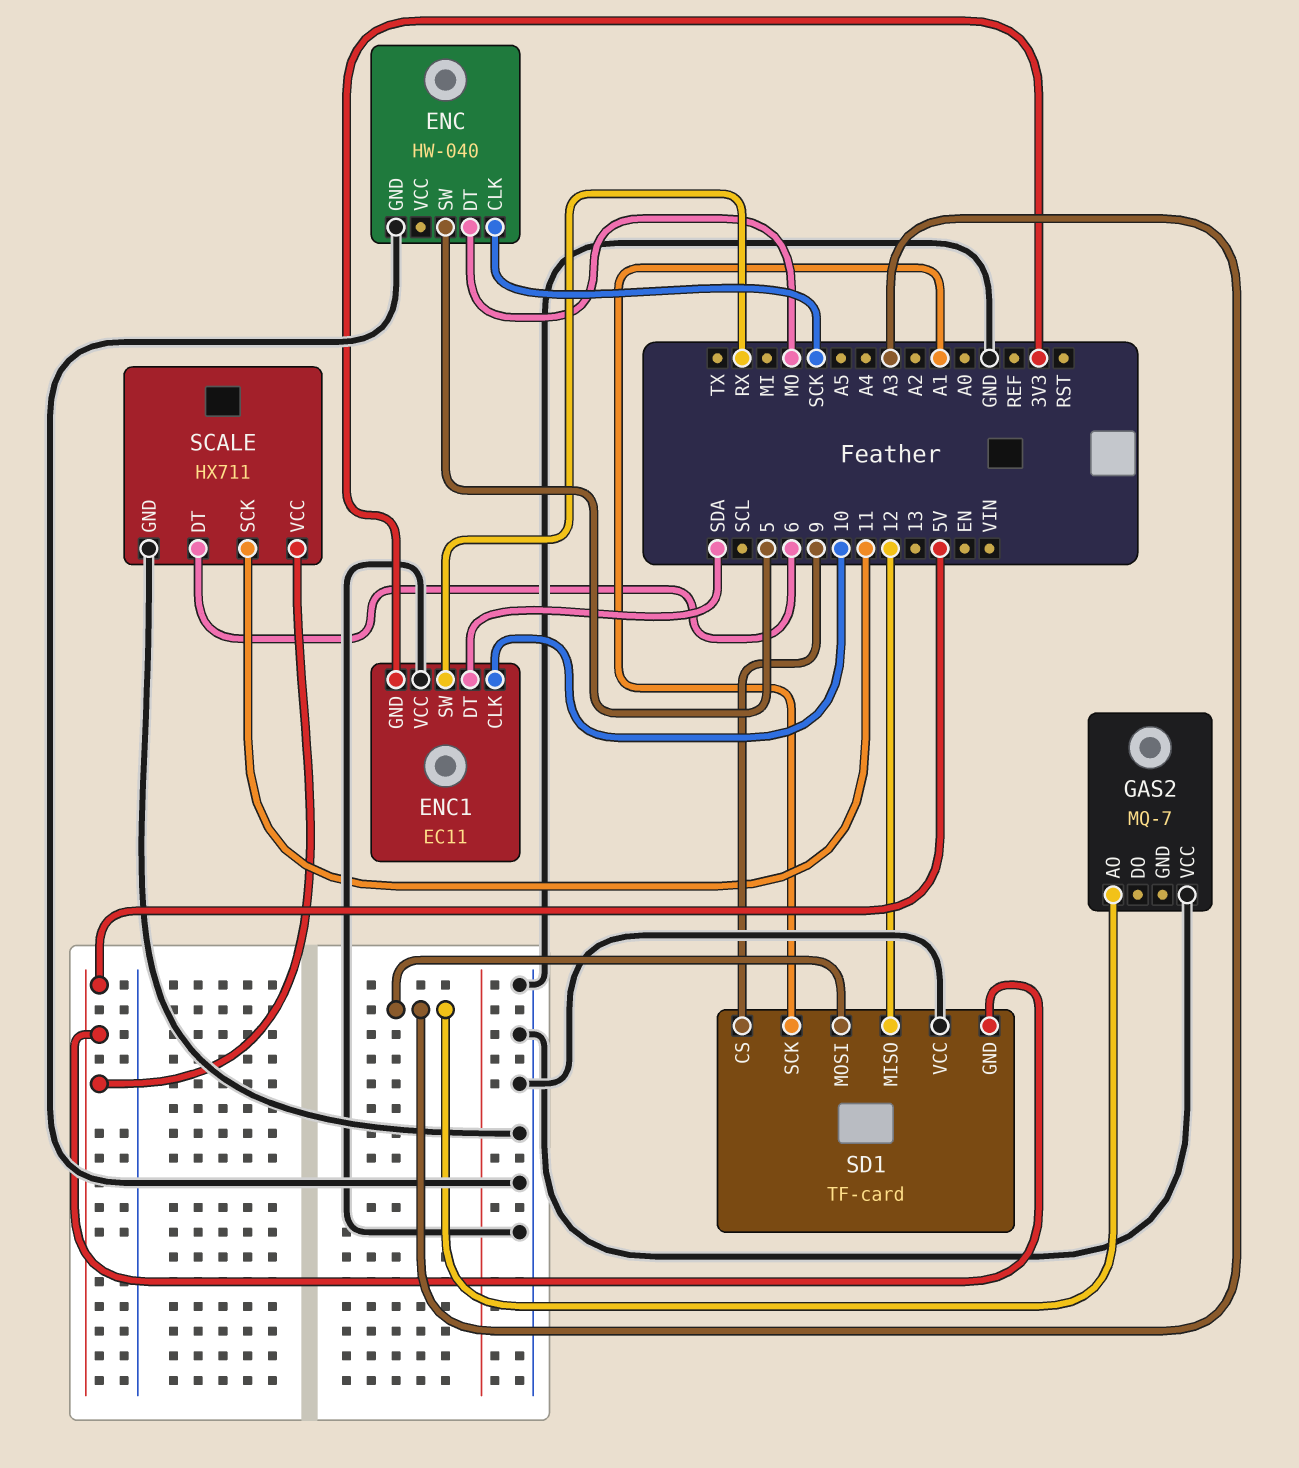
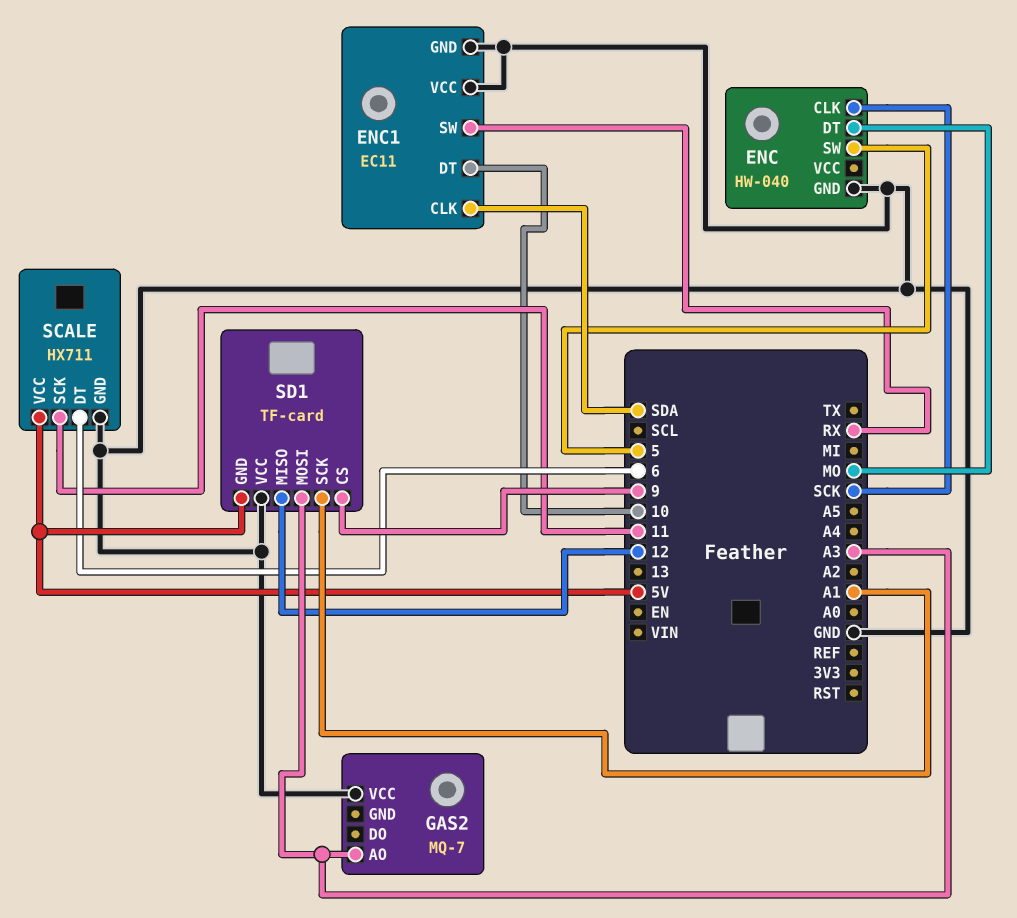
ENC1 pin CLK: 10 -> SDA
ENC1 pin DT: SDA -> 10
ENC1 pin GND: 3V3 -> GND

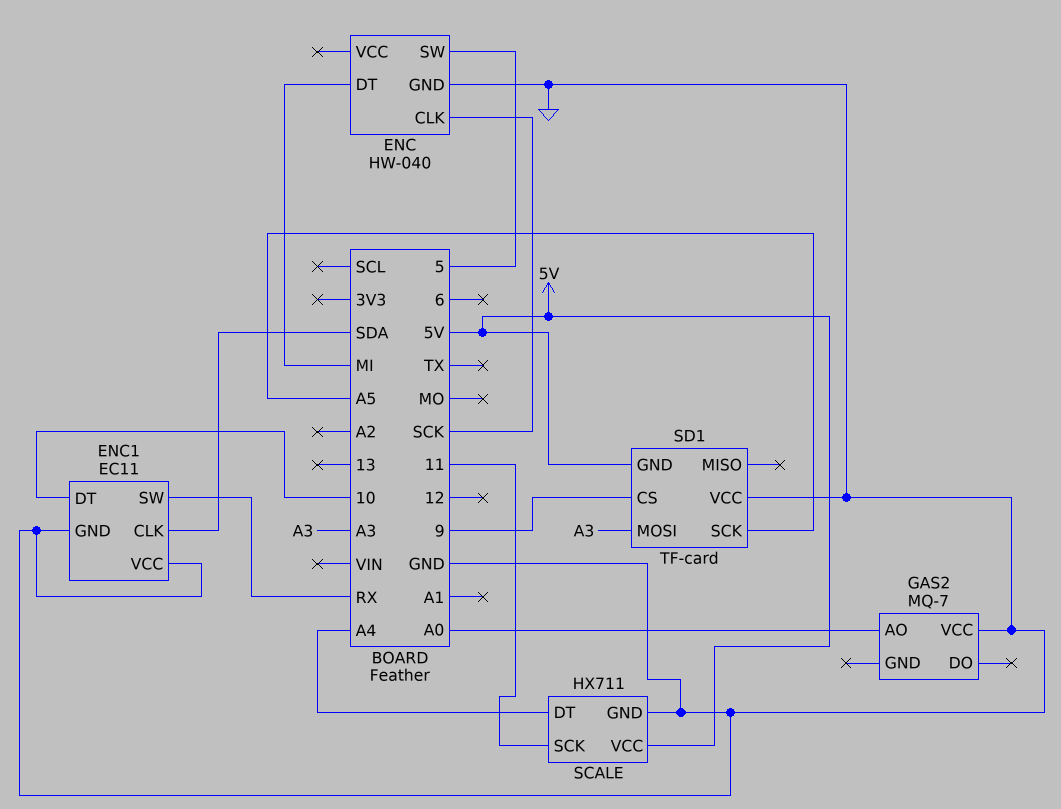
ENC pin DT: MO -> MI
GAS2 pin AO: A3 -> A0
SCALE pin DT: 6 -> A4
SD1 pin MISO: 12 -> none
SD1 pin SCK: A1 -> A5

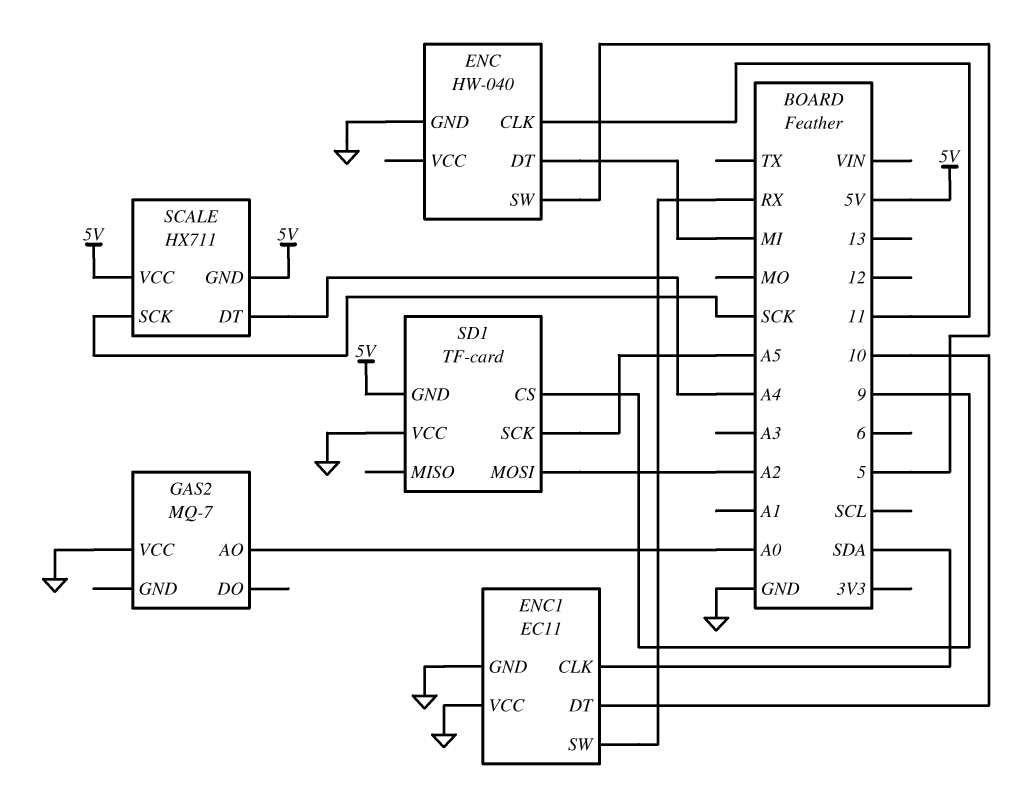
ENC pin CLK: SCK -> 11
SCALE pin GND: GND -> 5V
SCALE pin SCK: 11 -> SCK
SD1 pin MOSI: A3 -> A2

